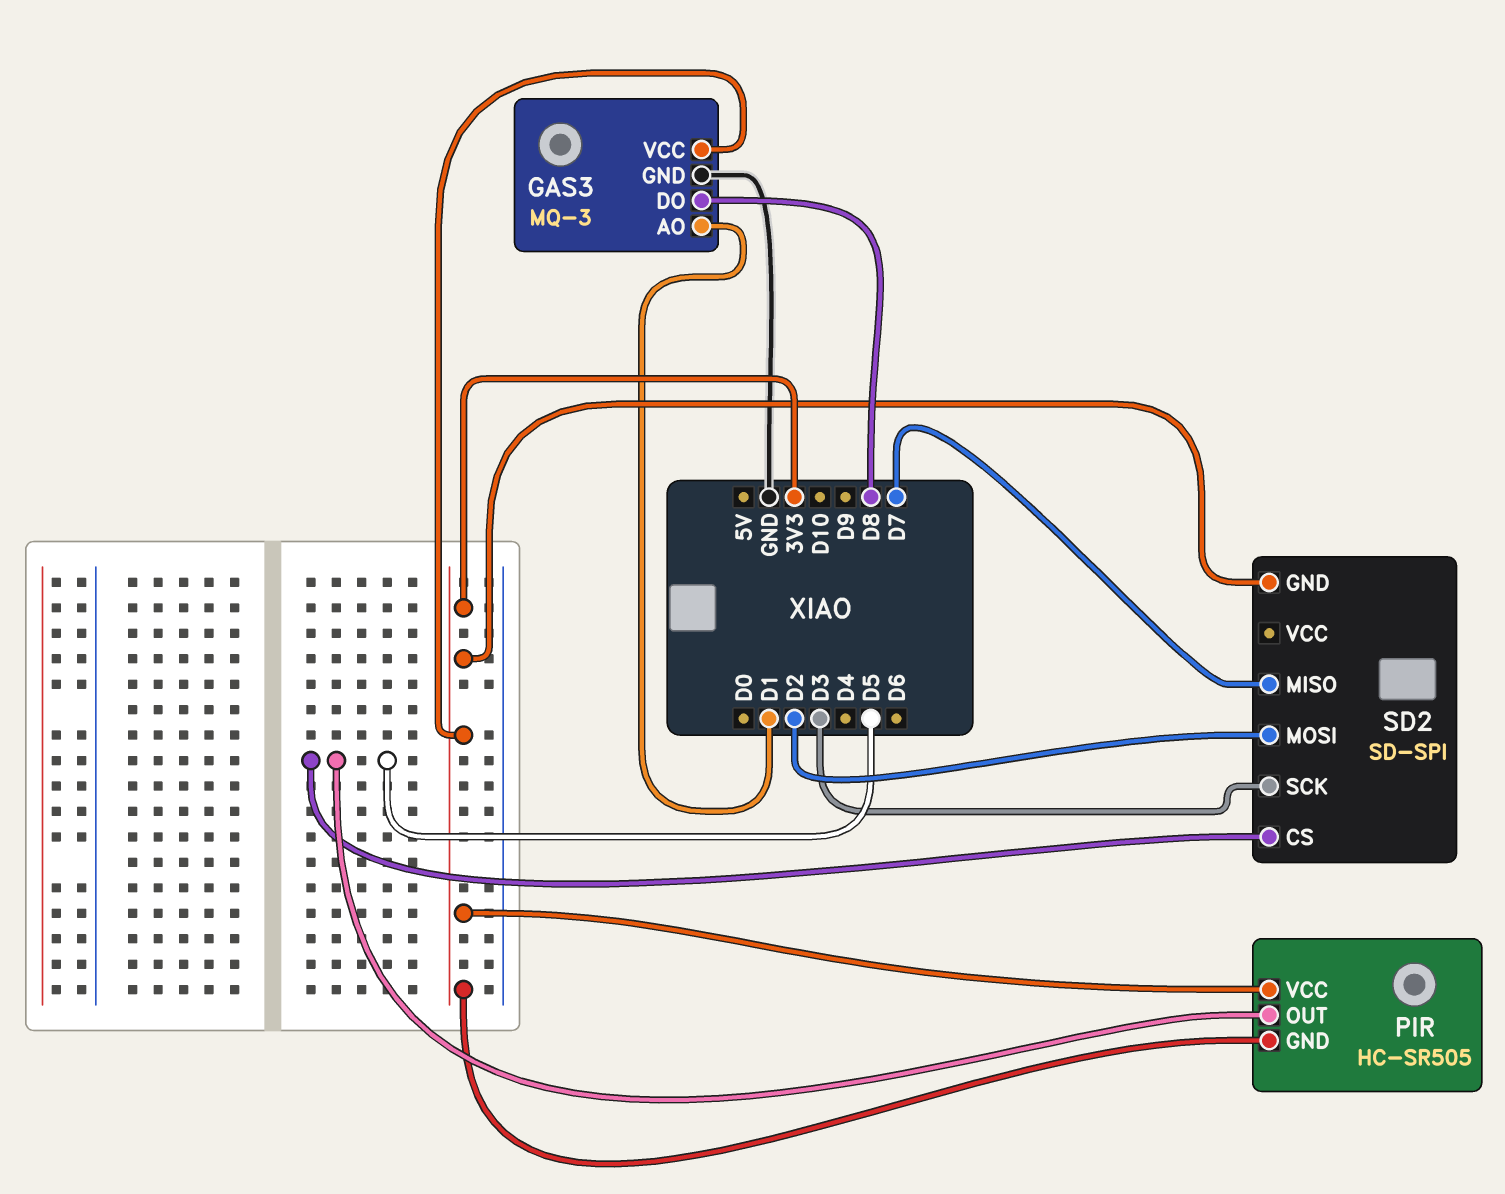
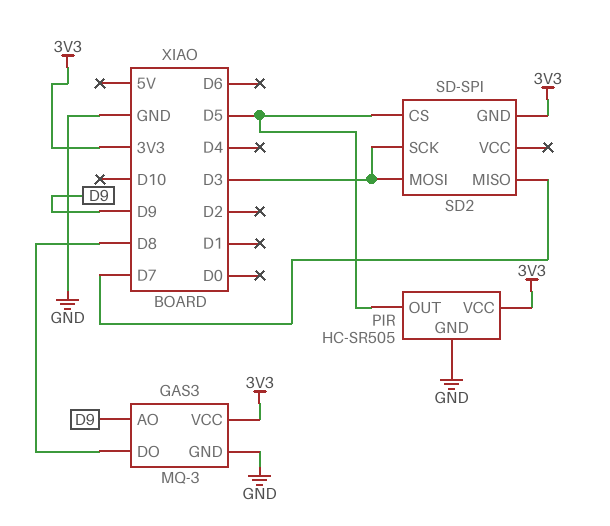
GAS3 pin AO: D1 -> D9
PIR pin GND: 3V3 -> GND
SD2 pin MOSI: D2 -> D3

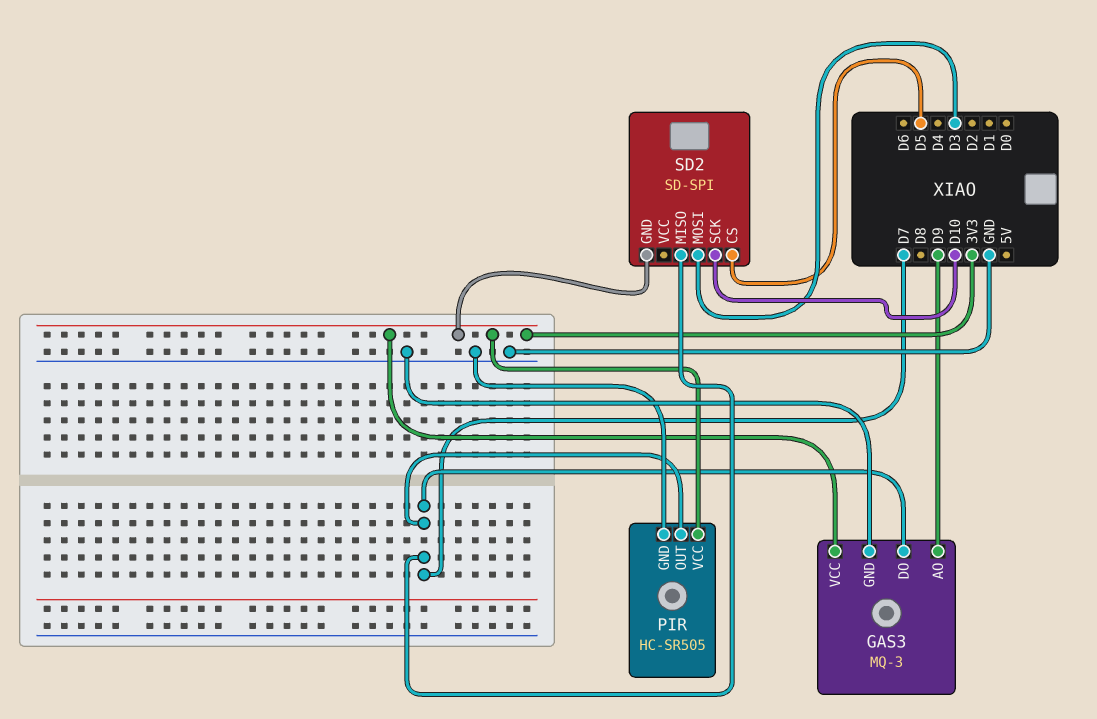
GAS3 pin DO: D8 -> D7
PIR pin OUT: D5 -> D7
SD2 pin SCK: D3 -> D10

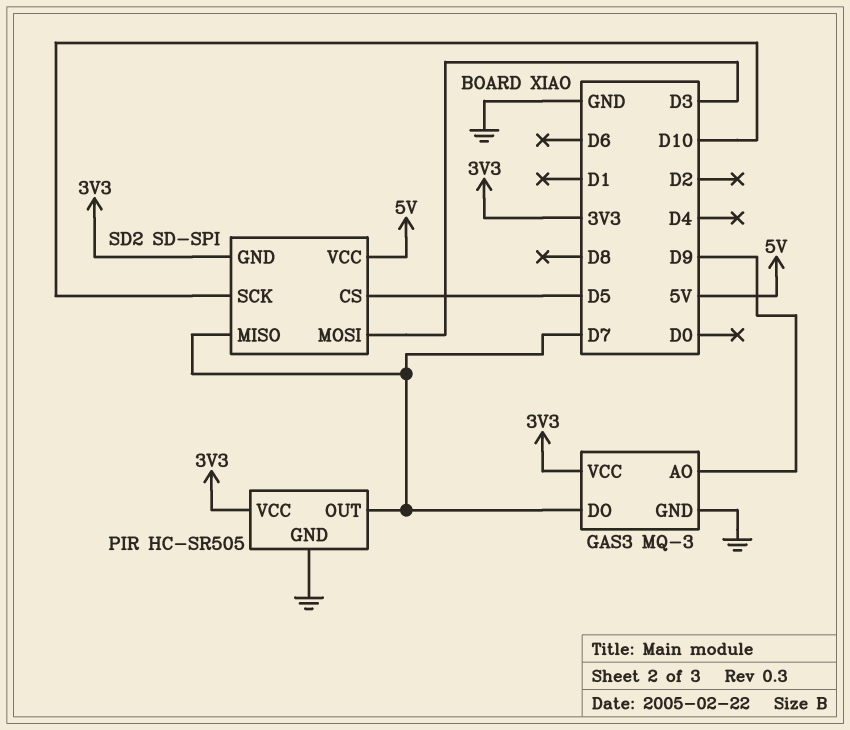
SD2 pin VCC: none -> 5V

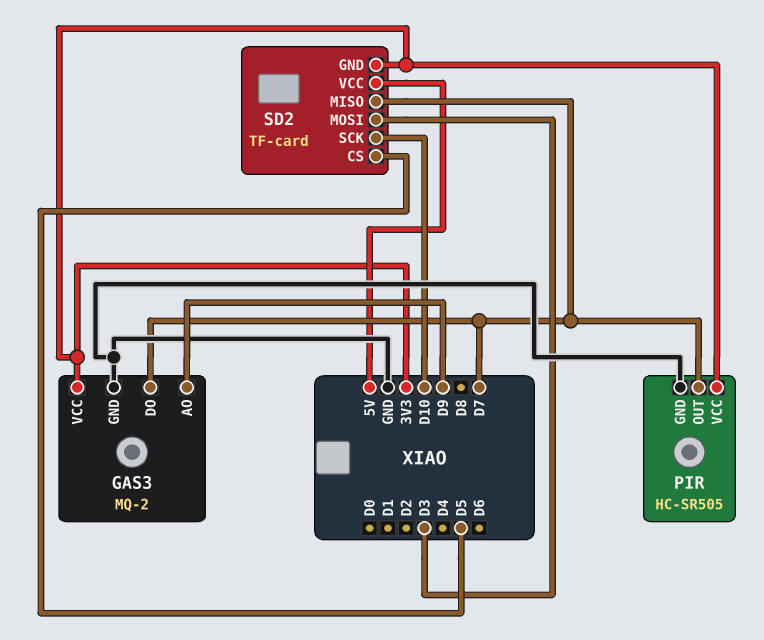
GAS3: MQ-3 -> MQ-2
SD2: SD-SPI -> TF-card

